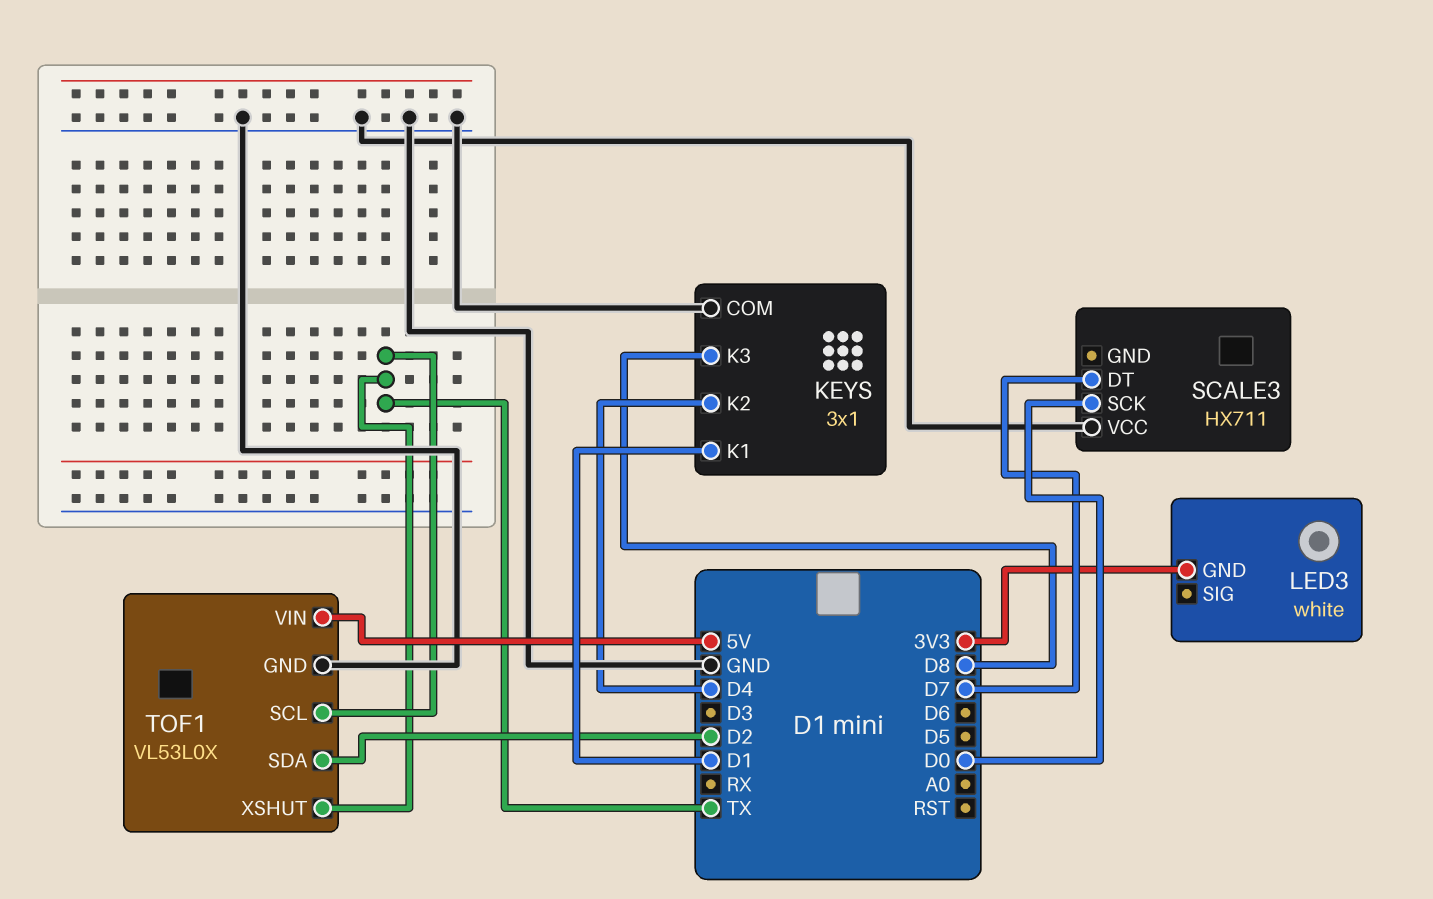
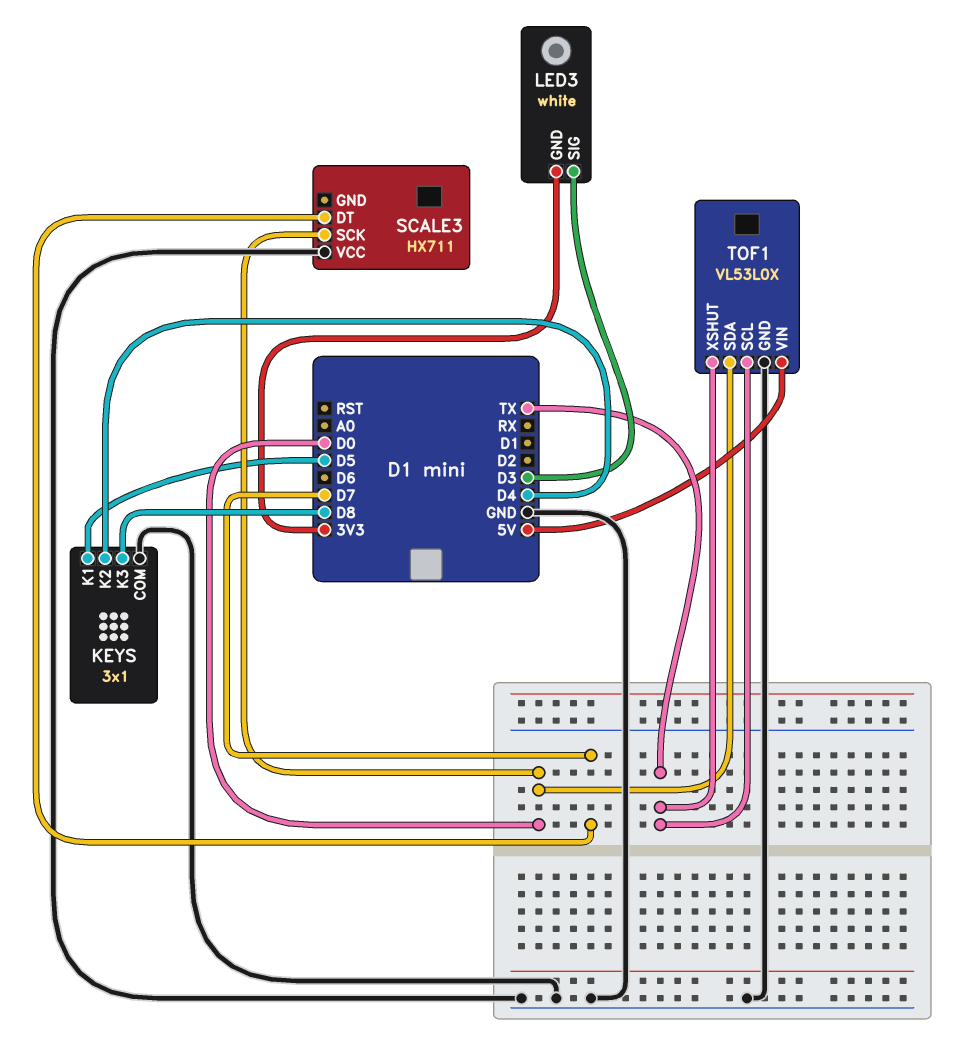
KEYS pin K1: D1 -> D5
LED3 pin SIG: none -> D3
TOF1 pin SDA: D2 -> D0

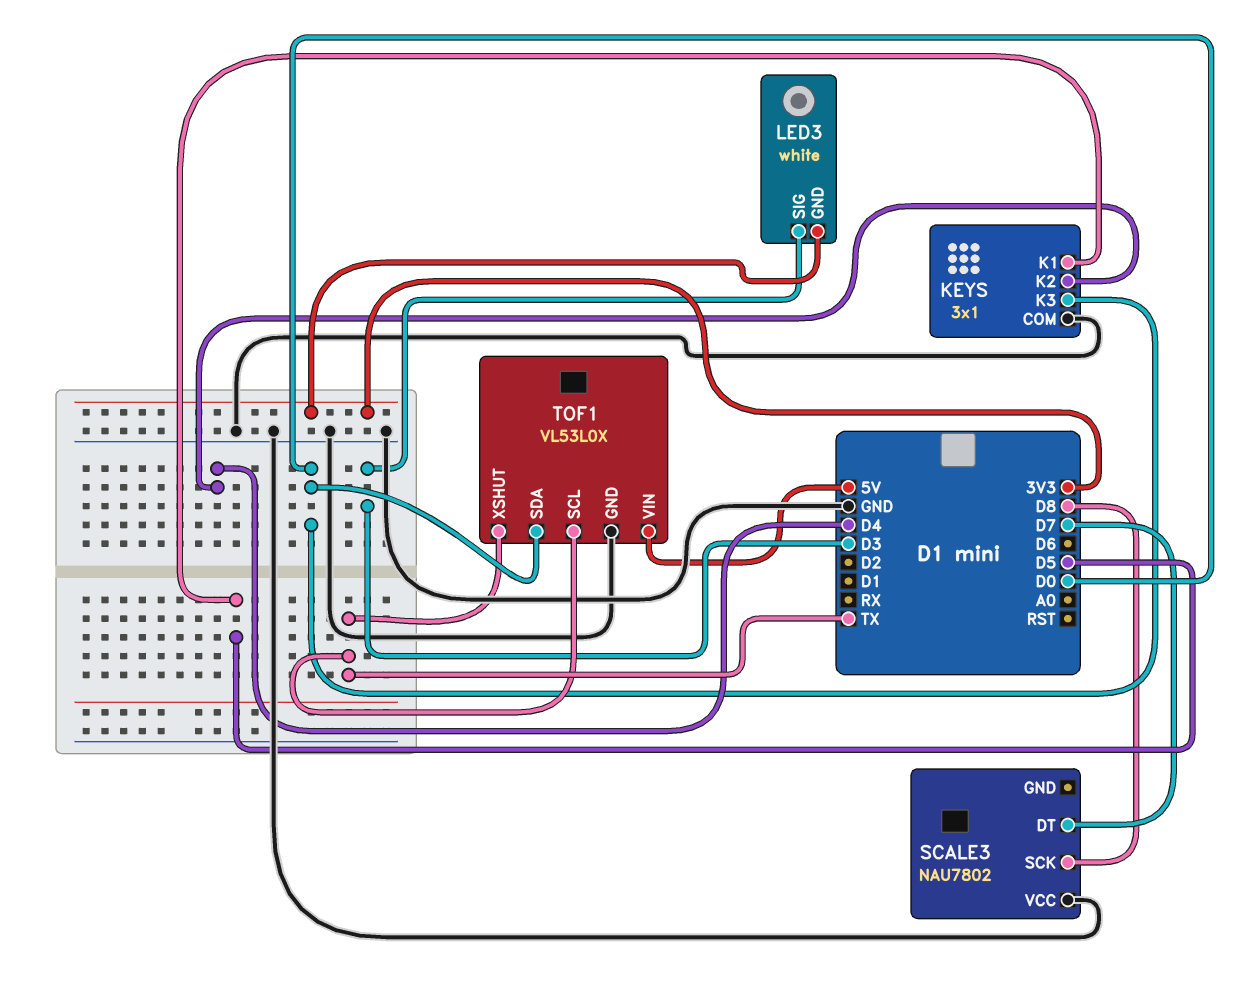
KEYS pin K3: D8 -> D0
SCALE3: HX711 -> NAU7802
SCALE3 pin SCK: D0 -> D8

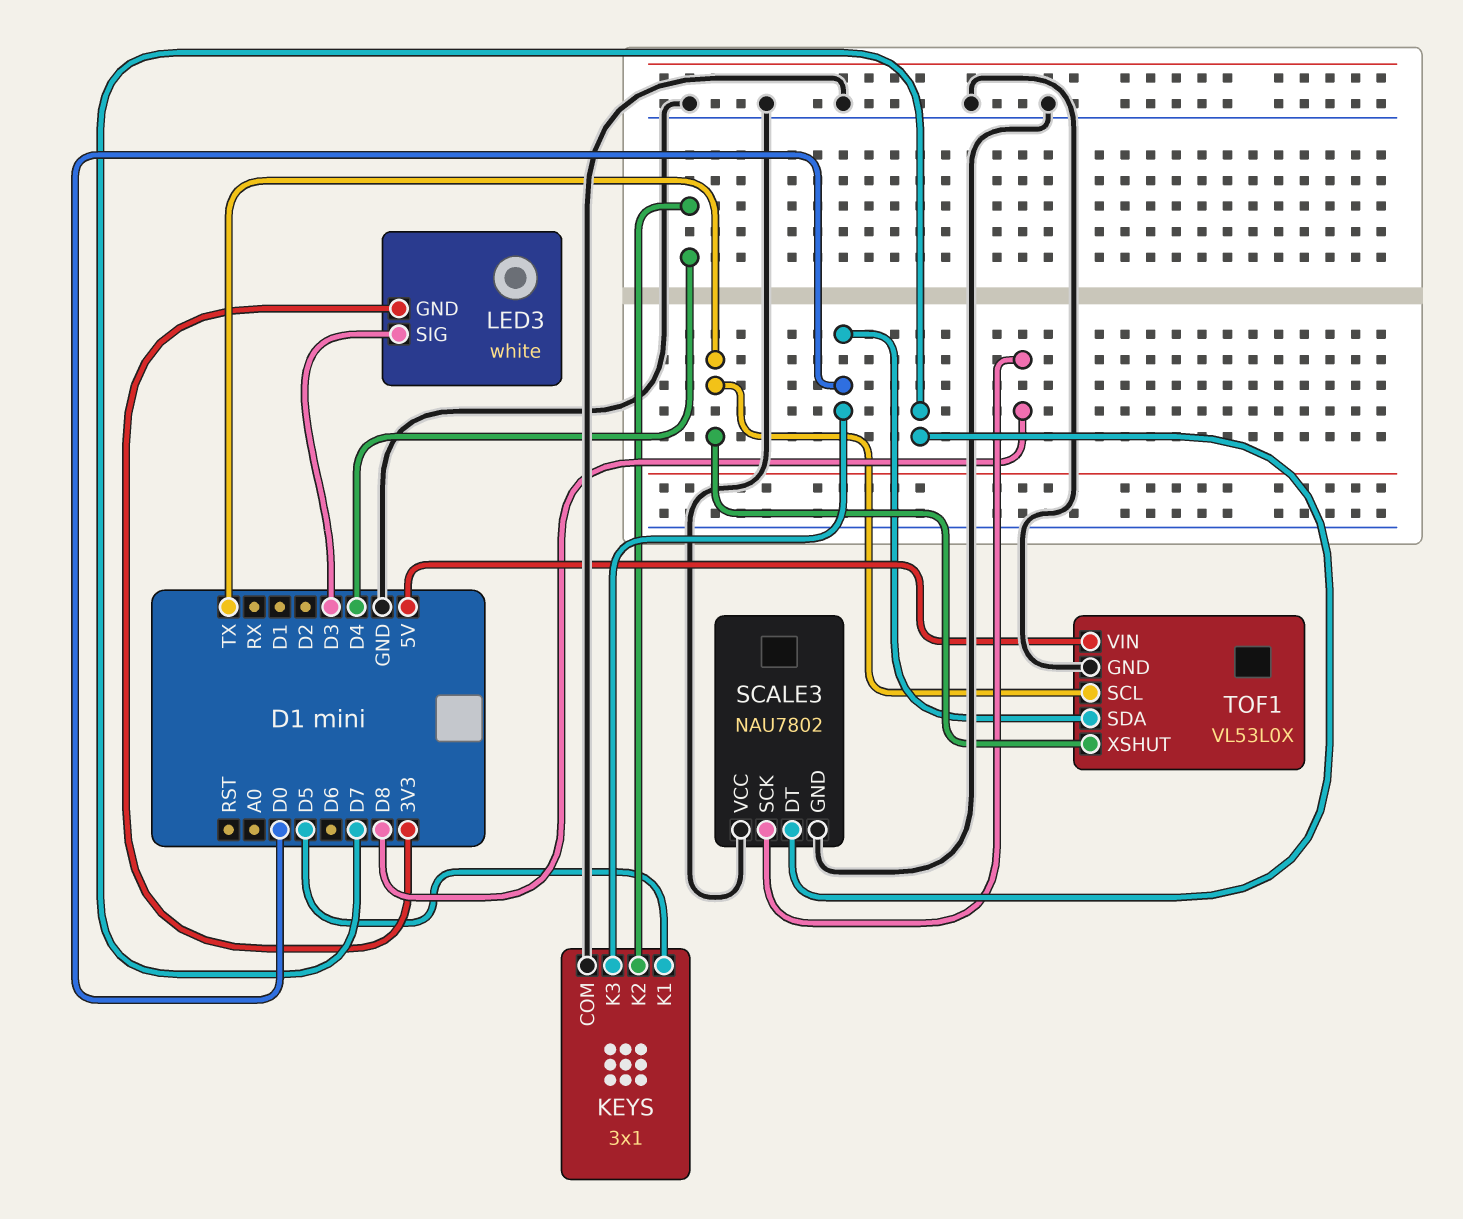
SCALE3 pin GND: none -> GND

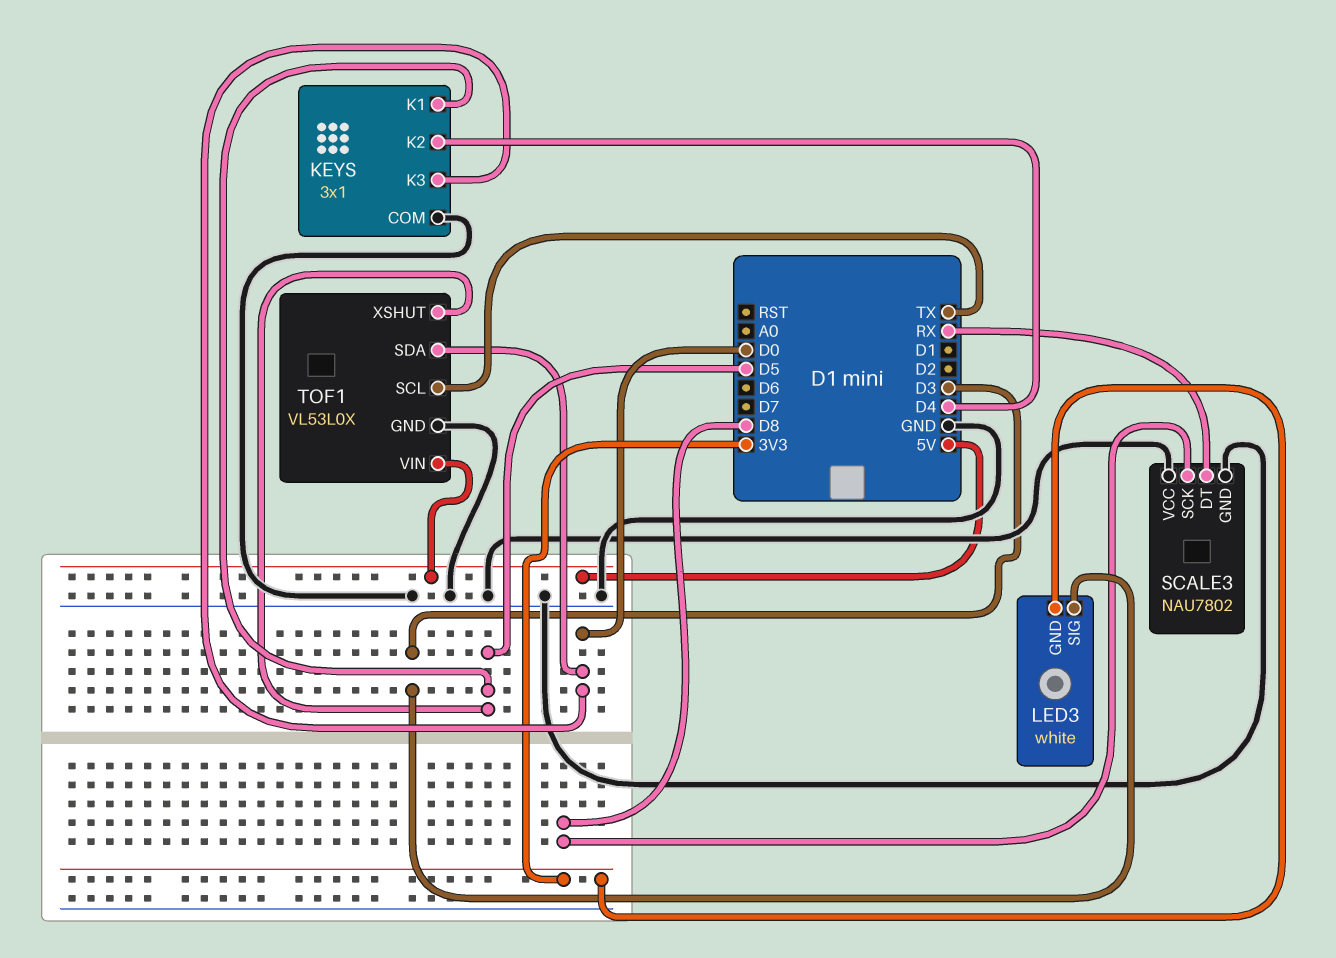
SCALE3 pin DT: D7 -> RX
TOF1 pin XSHUT: TX -> D5

